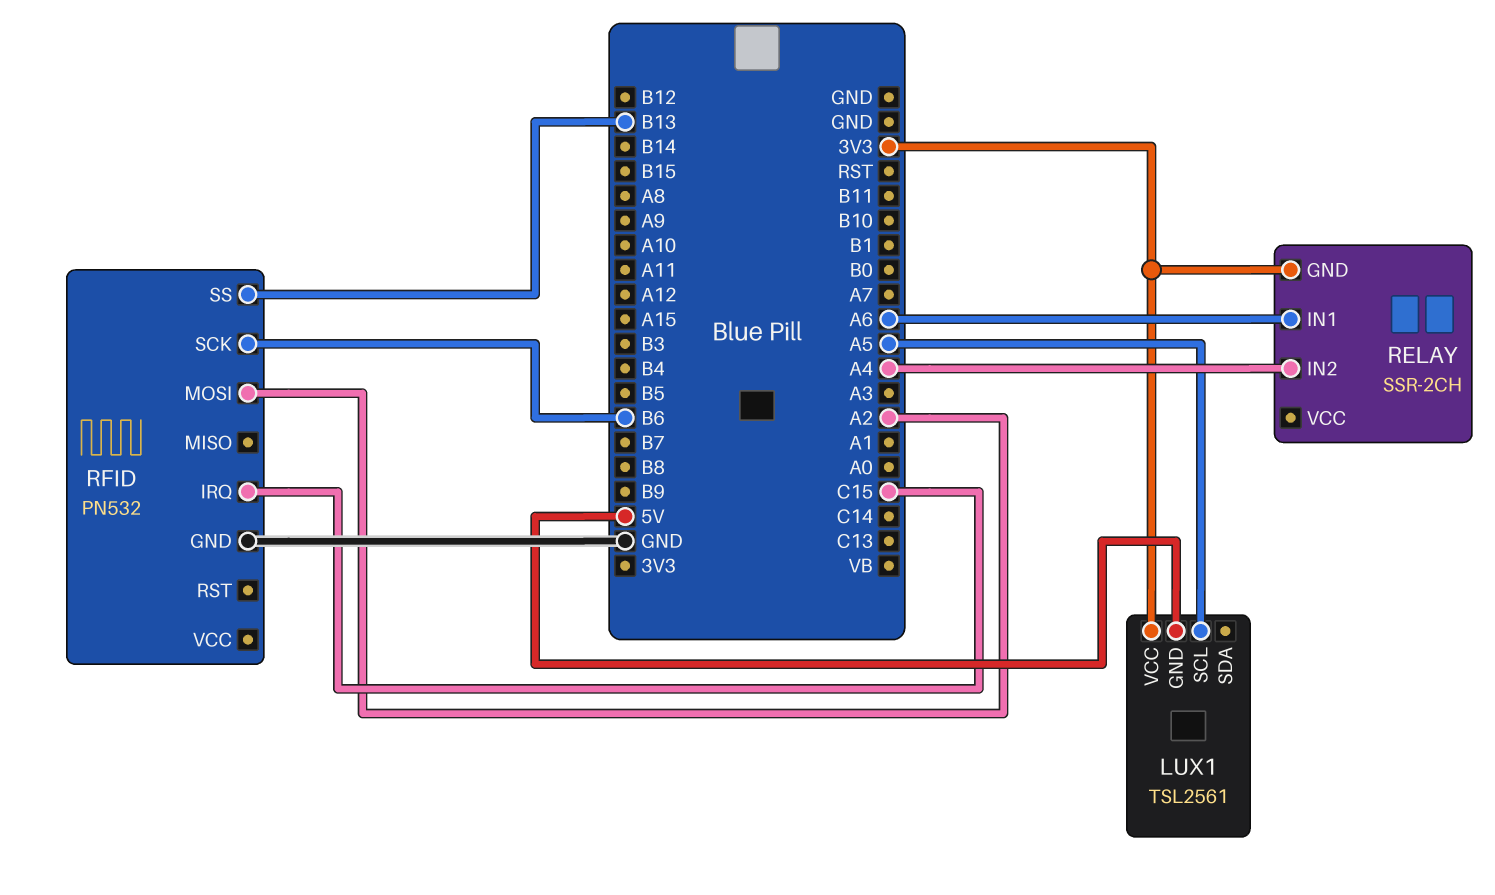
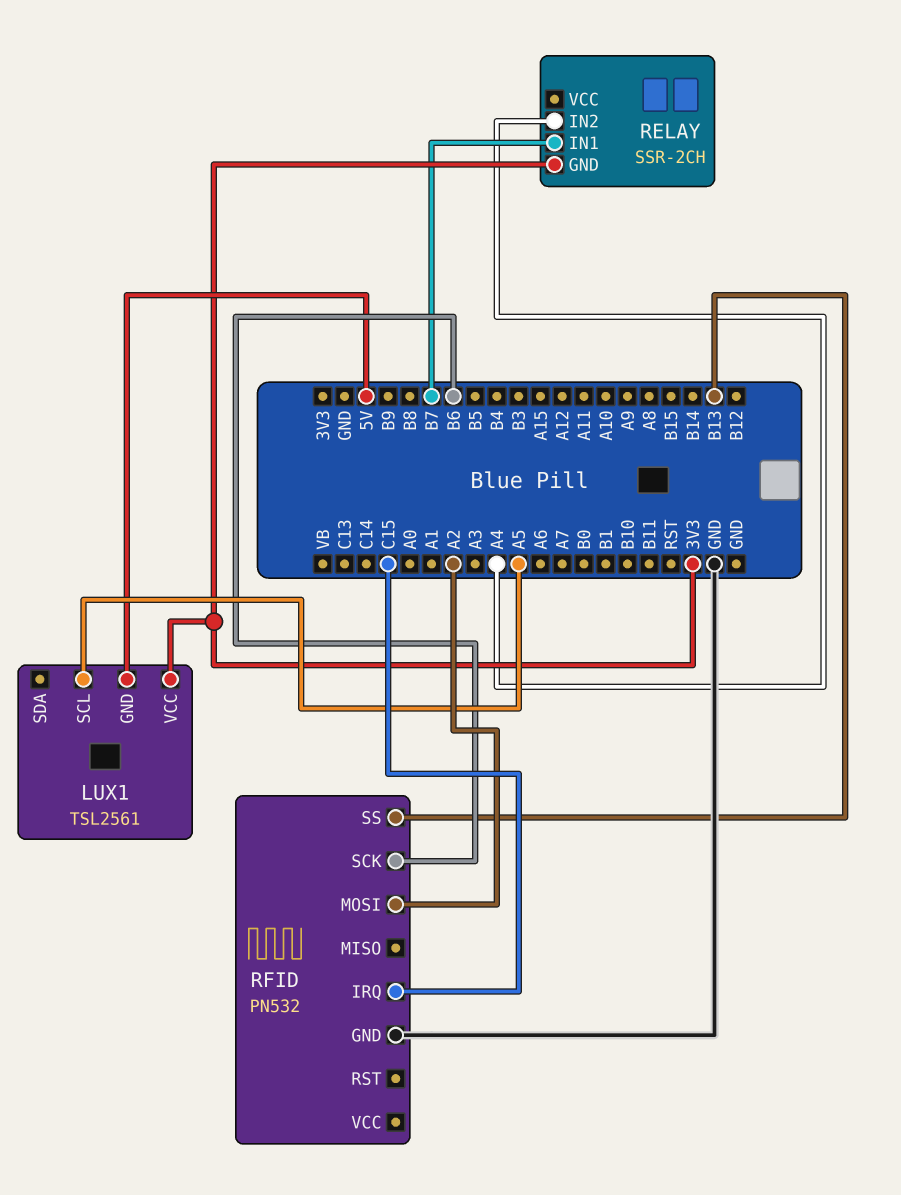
RELAY pin IN1: A6 -> B7

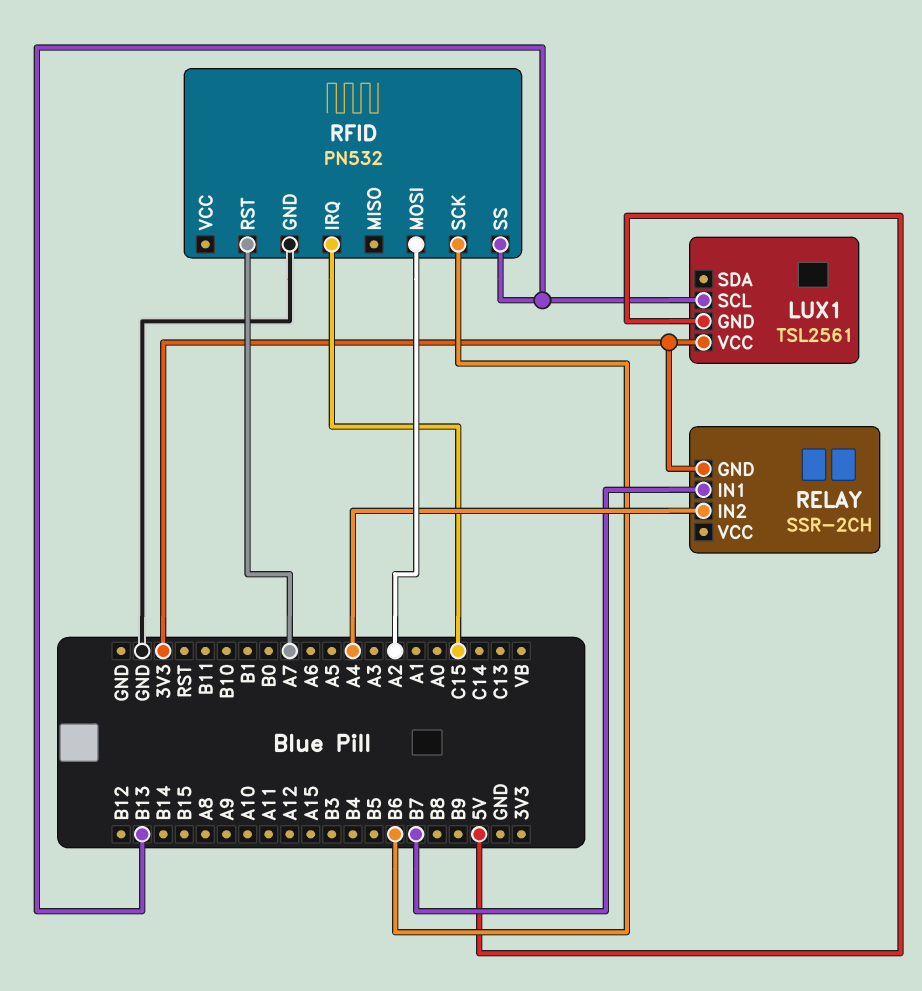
LUX1 pin SCL: A5 -> B13
RFID pin RST: none -> A7

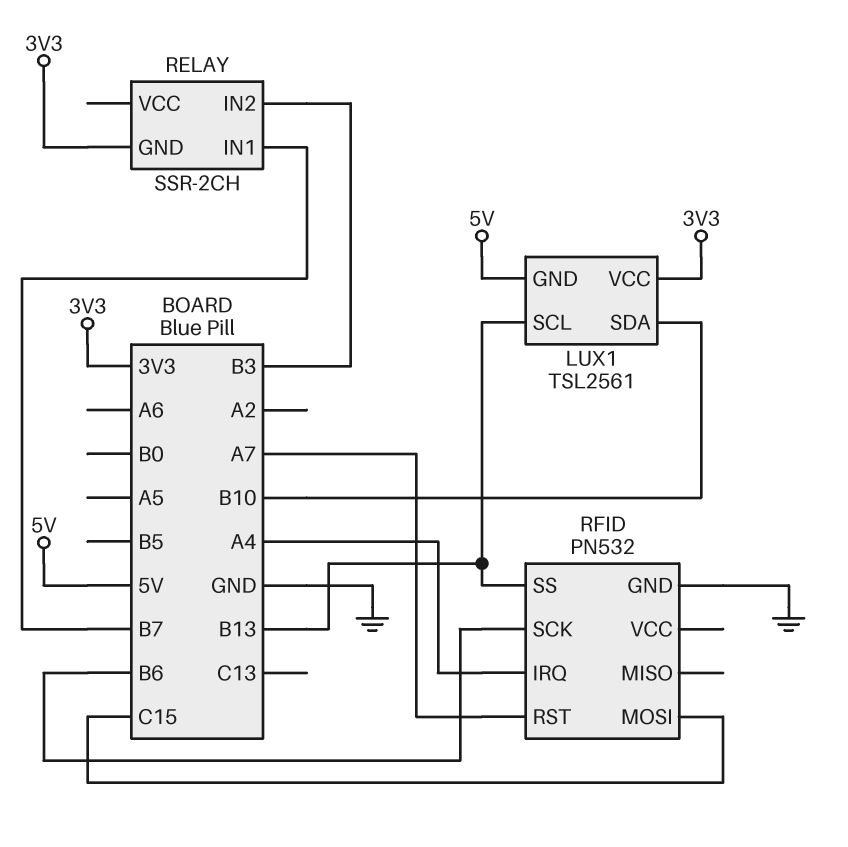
LUX1 pin SDA: none -> B10
RELAY pin IN2: A4 -> B3
RFID pin IRQ: C15 -> A4
RFID pin MOSI: A2 -> C15

